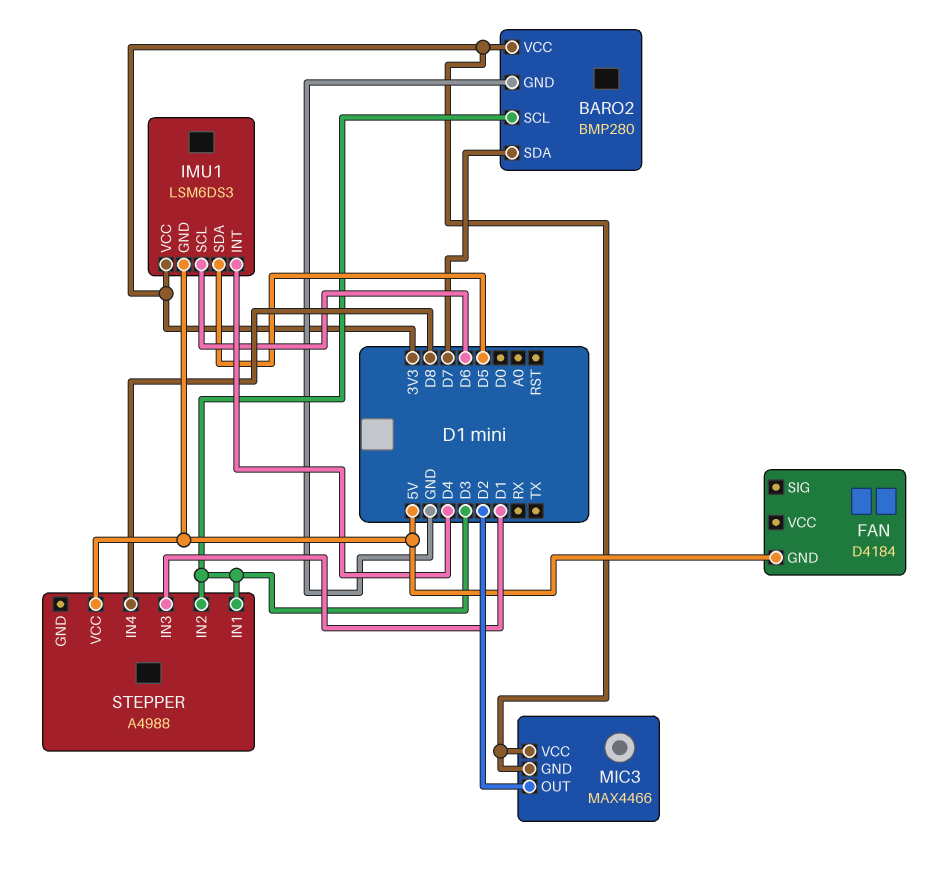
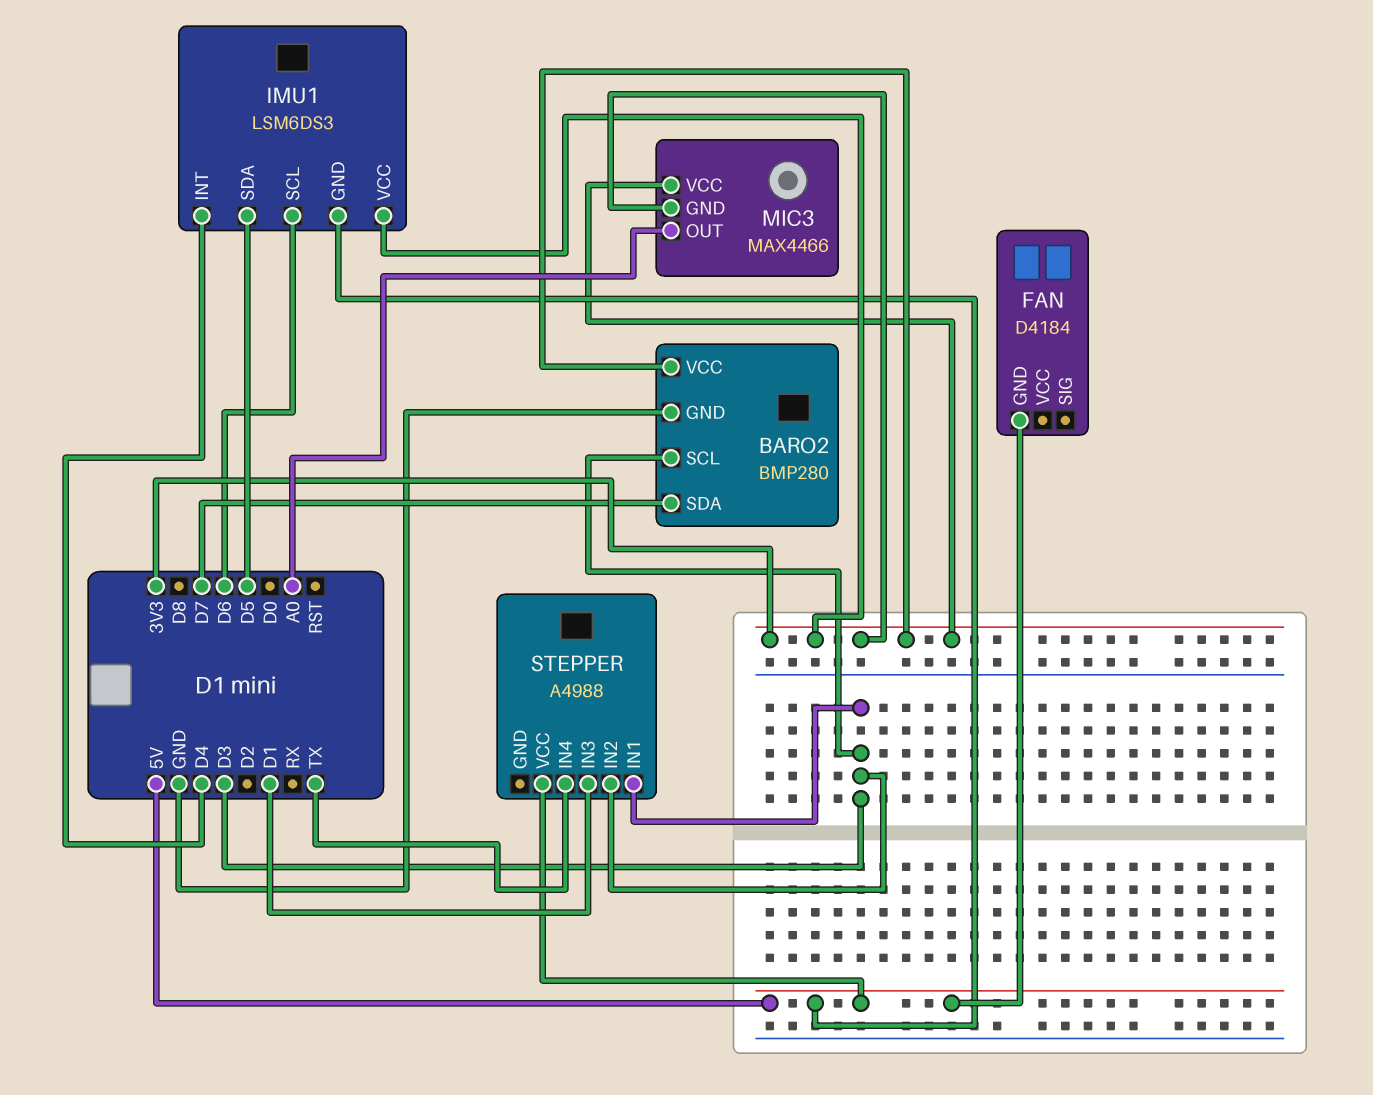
MIC3 pin OUT: D2 -> A0
STEPPER pin IN4: D8 -> TX

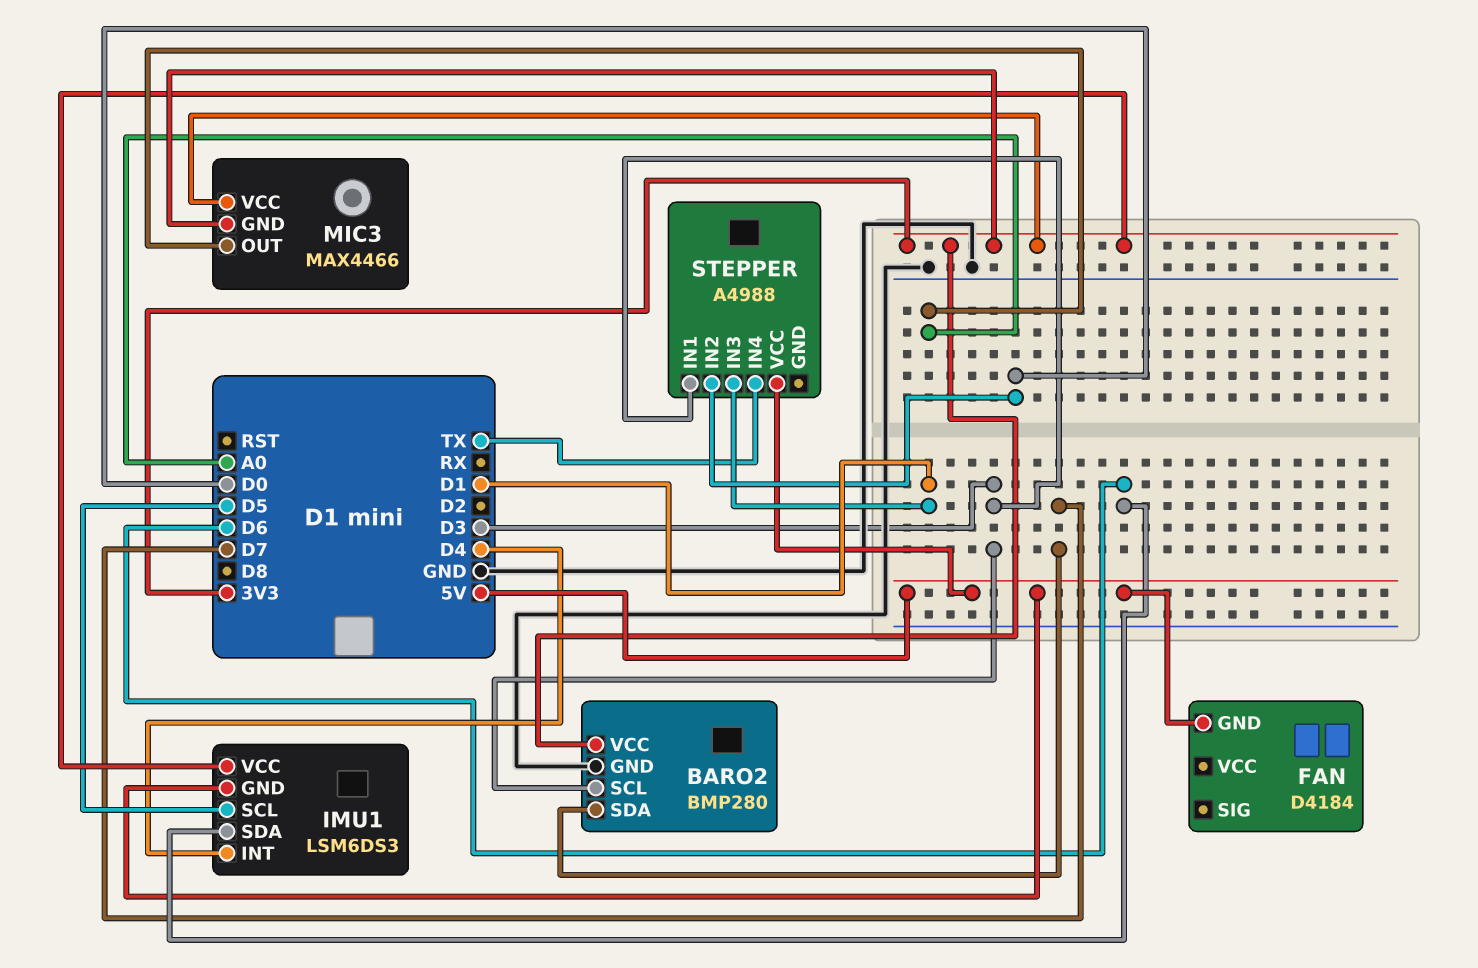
IMU1 pin SCL: D6 -> D5
IMU1 pin SDA: D5 -> D6
STEPPER pin IN2: D3 -> D0

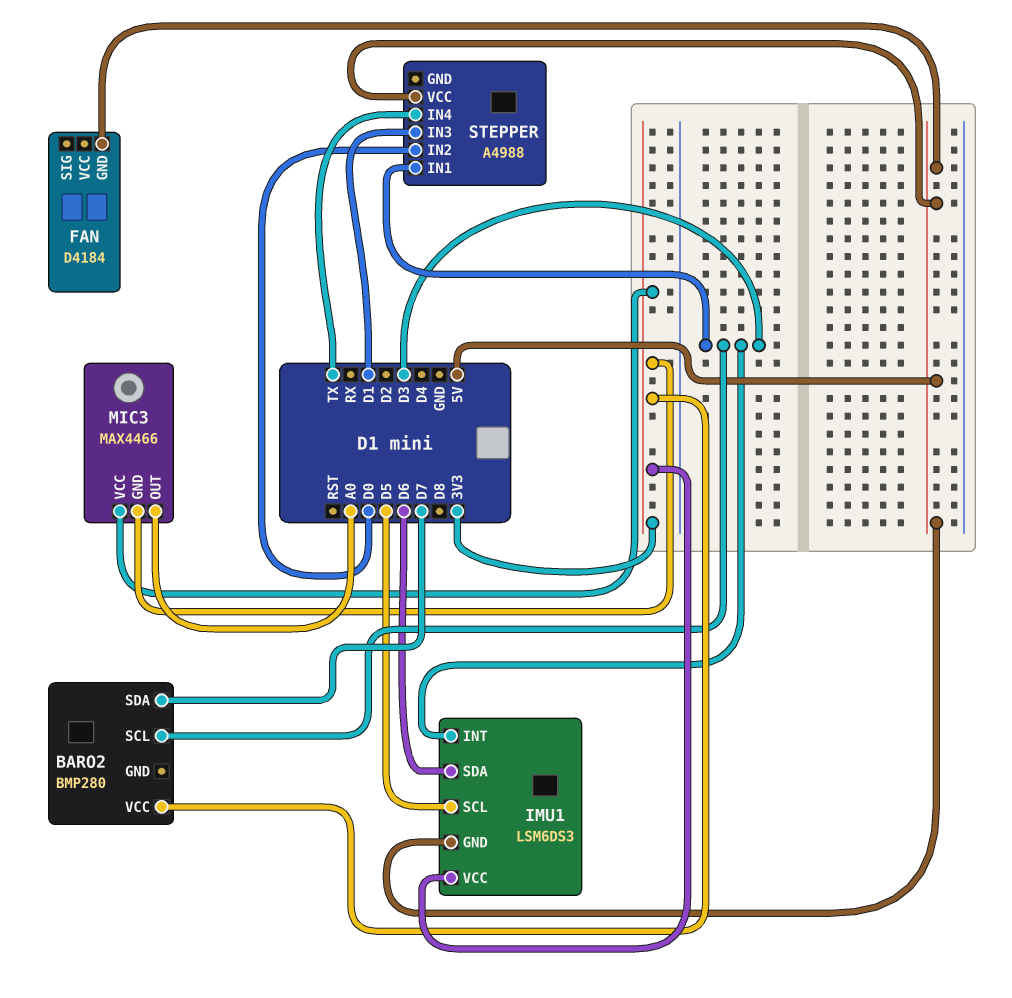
BARO2 pin GND: GND -> none
IMU1 pin INT: D4 -> D3

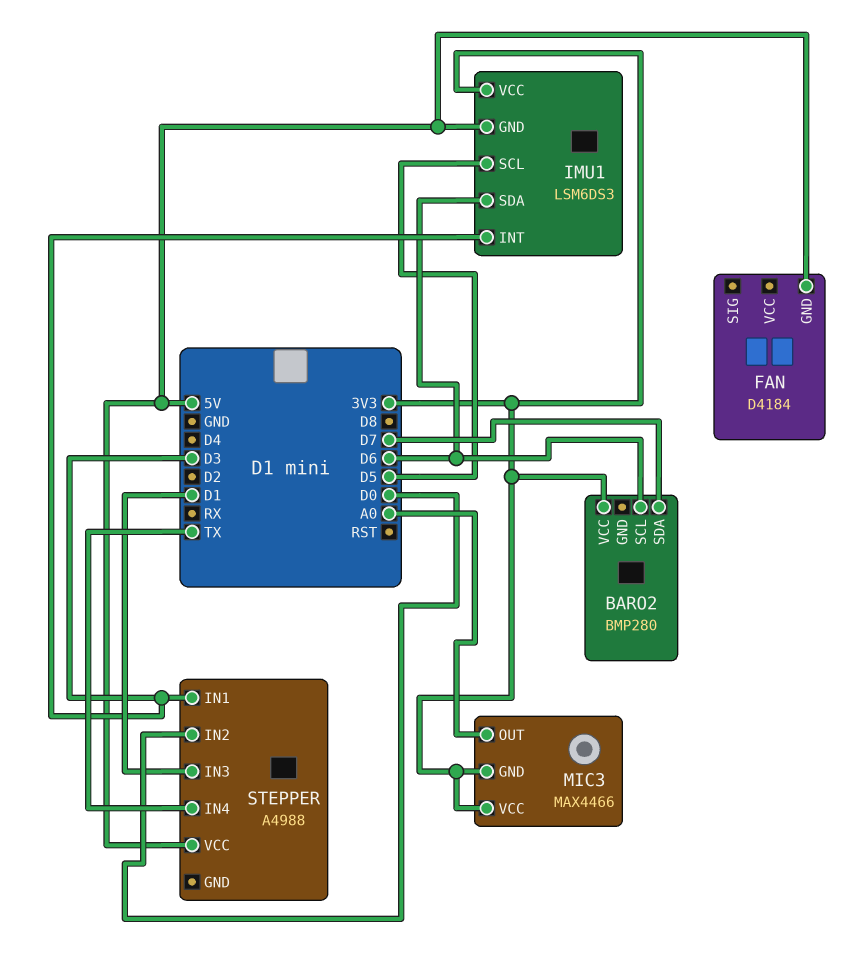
BARO2 pin SCL: D3 -> D6

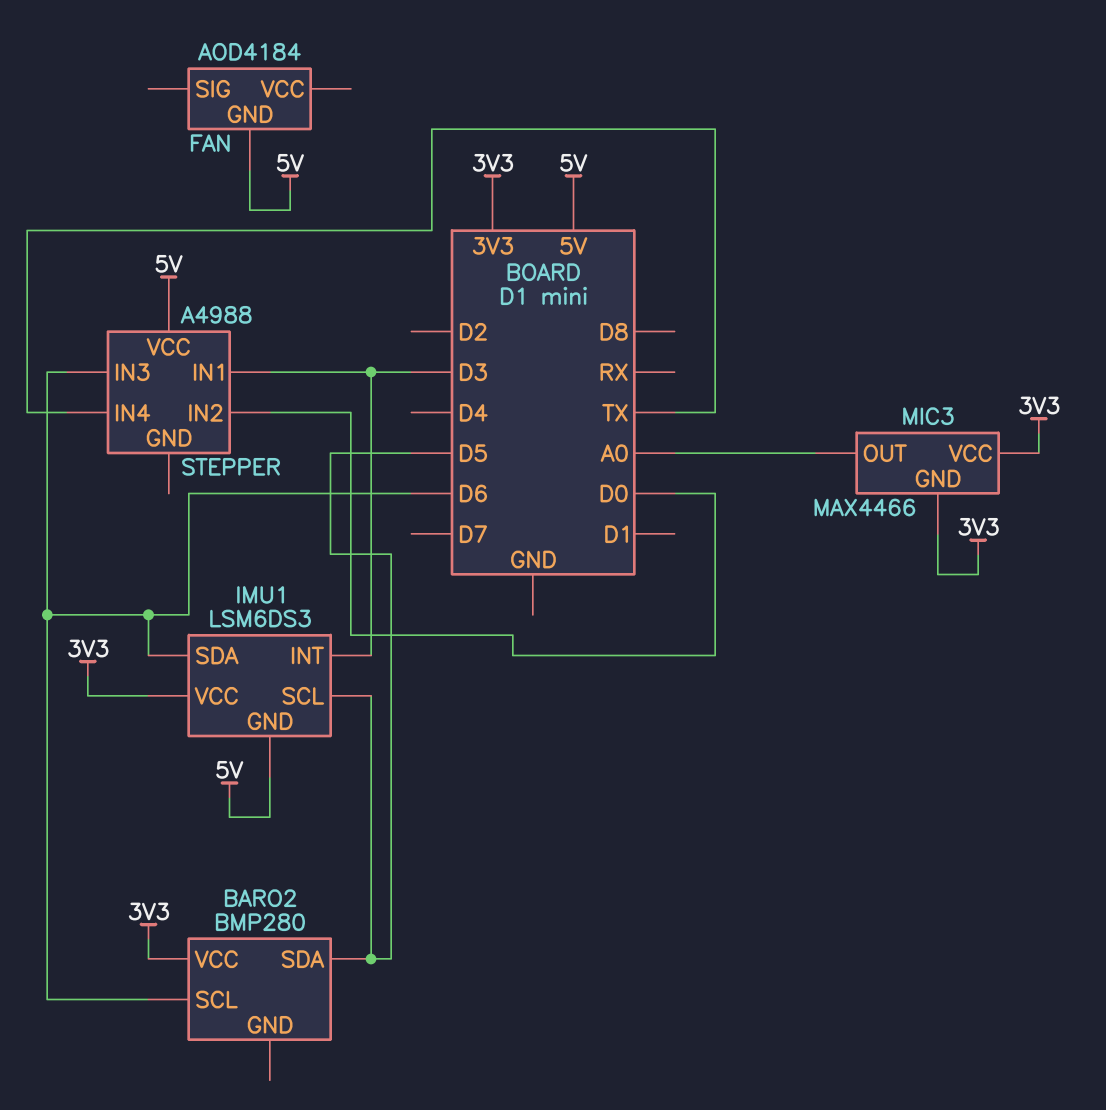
BARO2 pin SDA: D7 -> D5
FAN: D4184 -> AOD4184
STEPPER pin IN3: D1 -> D6

